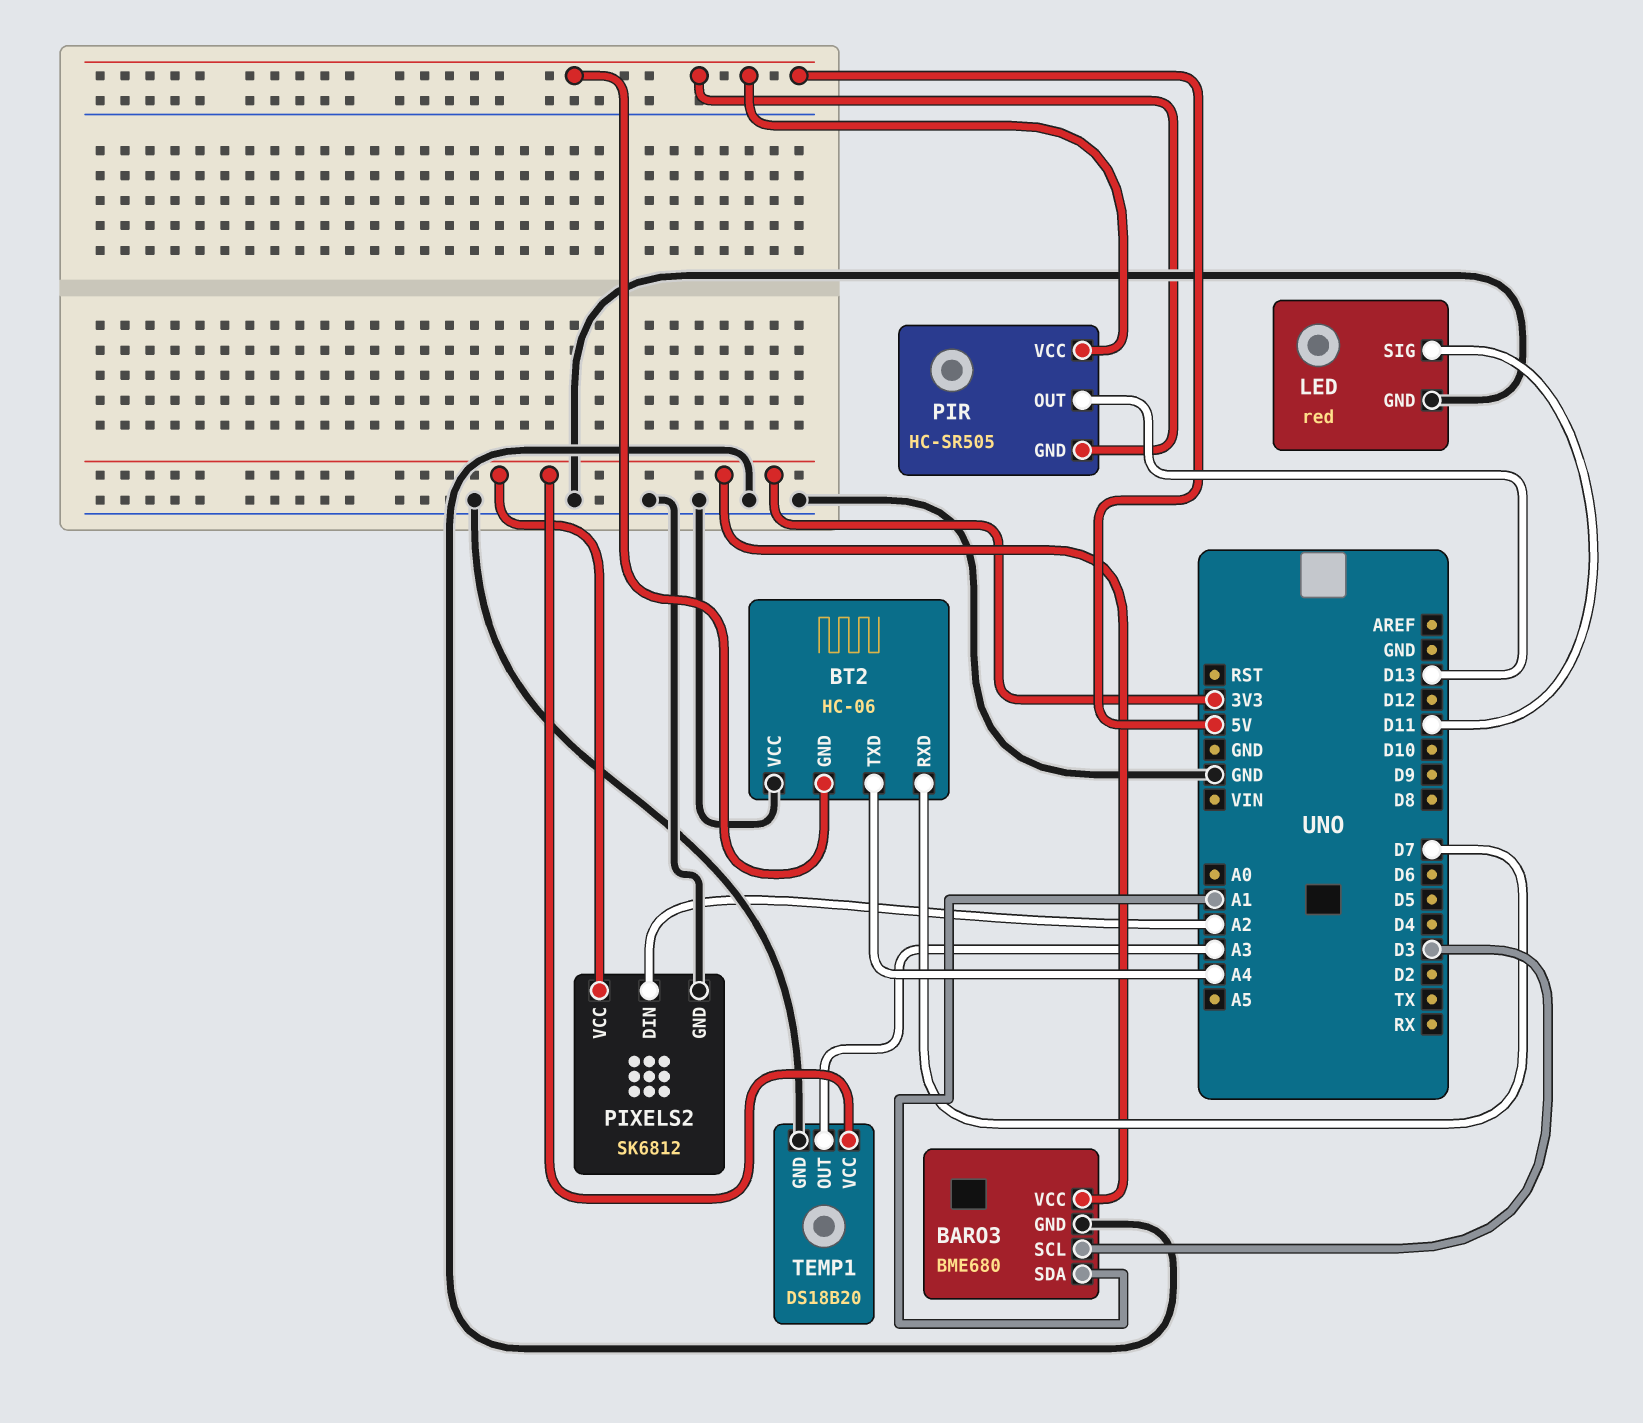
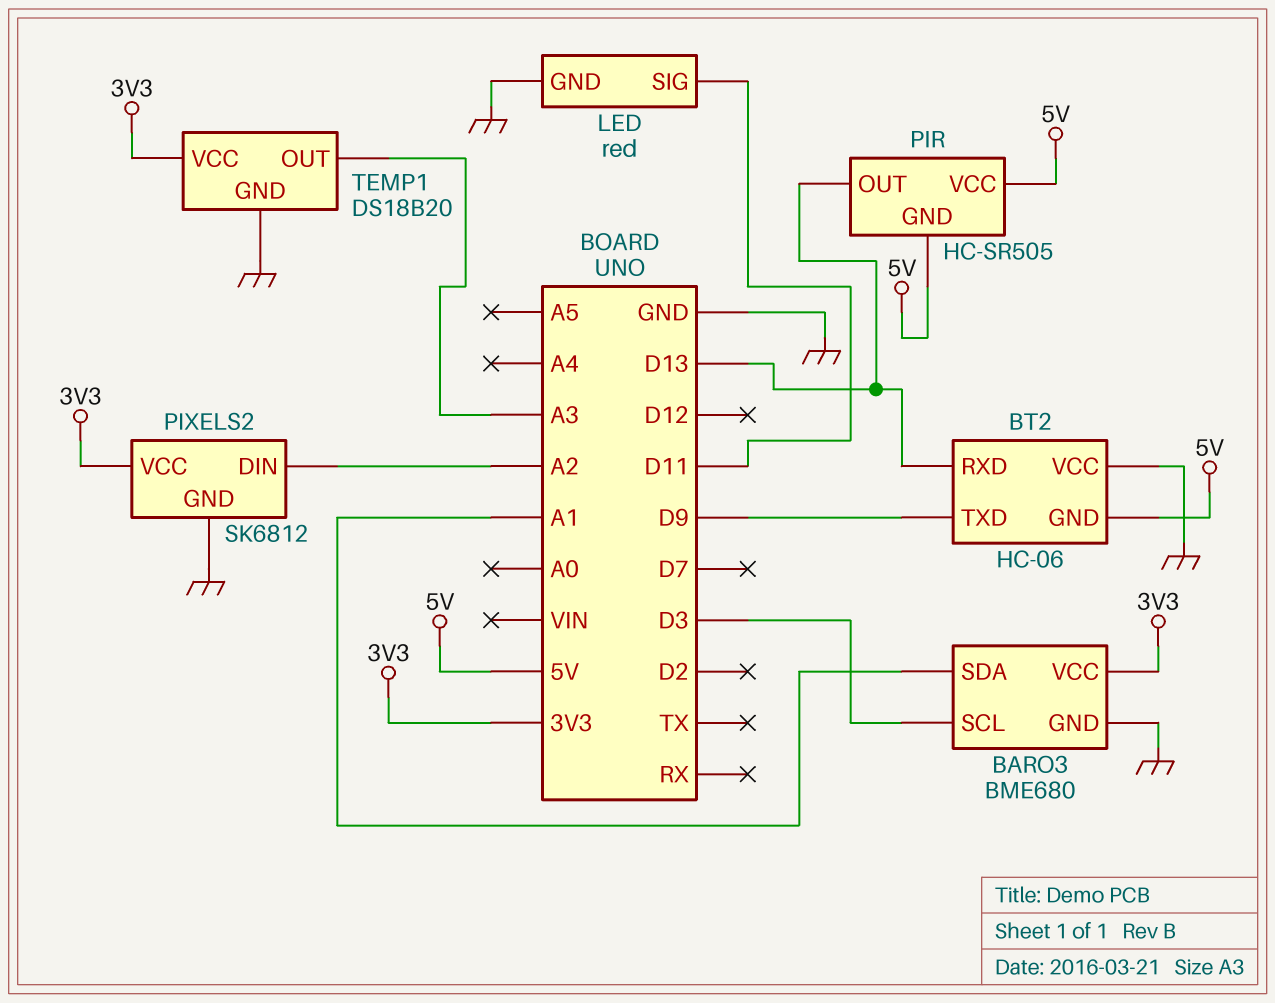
BT2 pin RXD: D7 -> D13
BT2 pin TXD: A4 -> D9

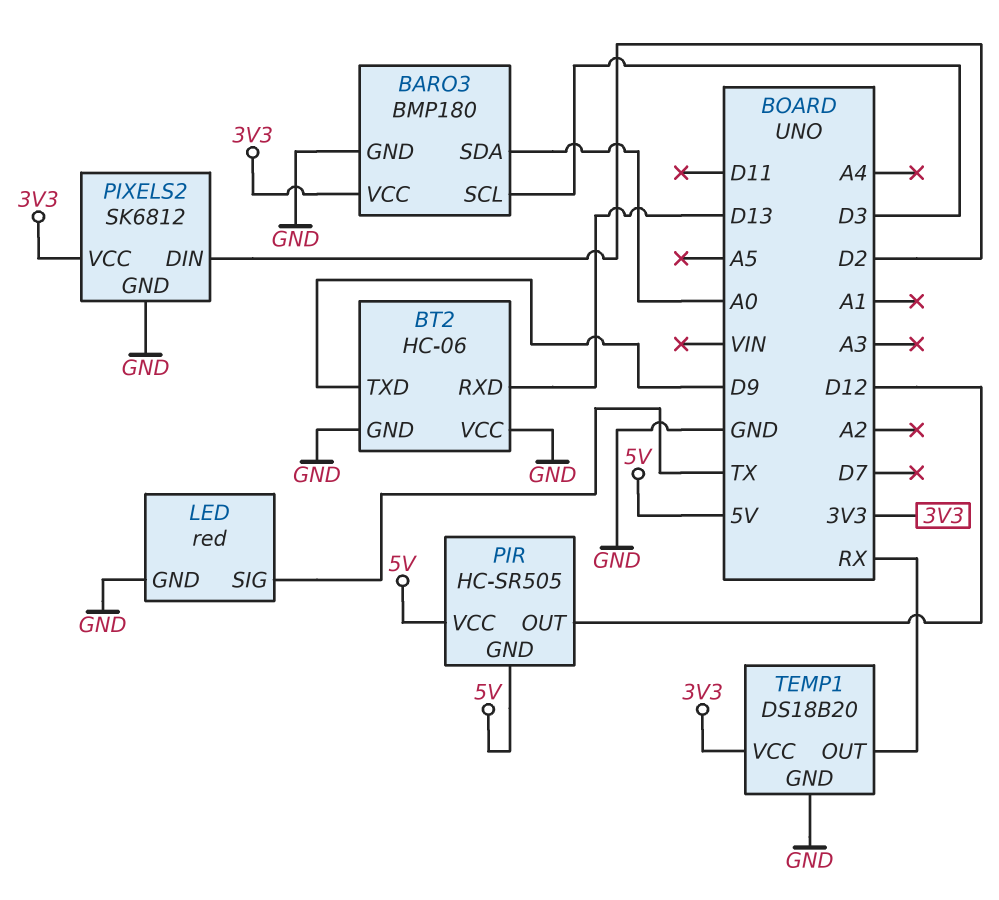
BARO3: BME680 -> BMP180
BARO3 pin SDA: A1 -> A0
BT2 pin GND: 5V -> GND
LED pin SIG: D11 -> TX
PIR pin OUT: D13 -> D12
PIXELS2 pin DIN: A2 -> D2
TEMP1 pin OUT: A3 -> RX

